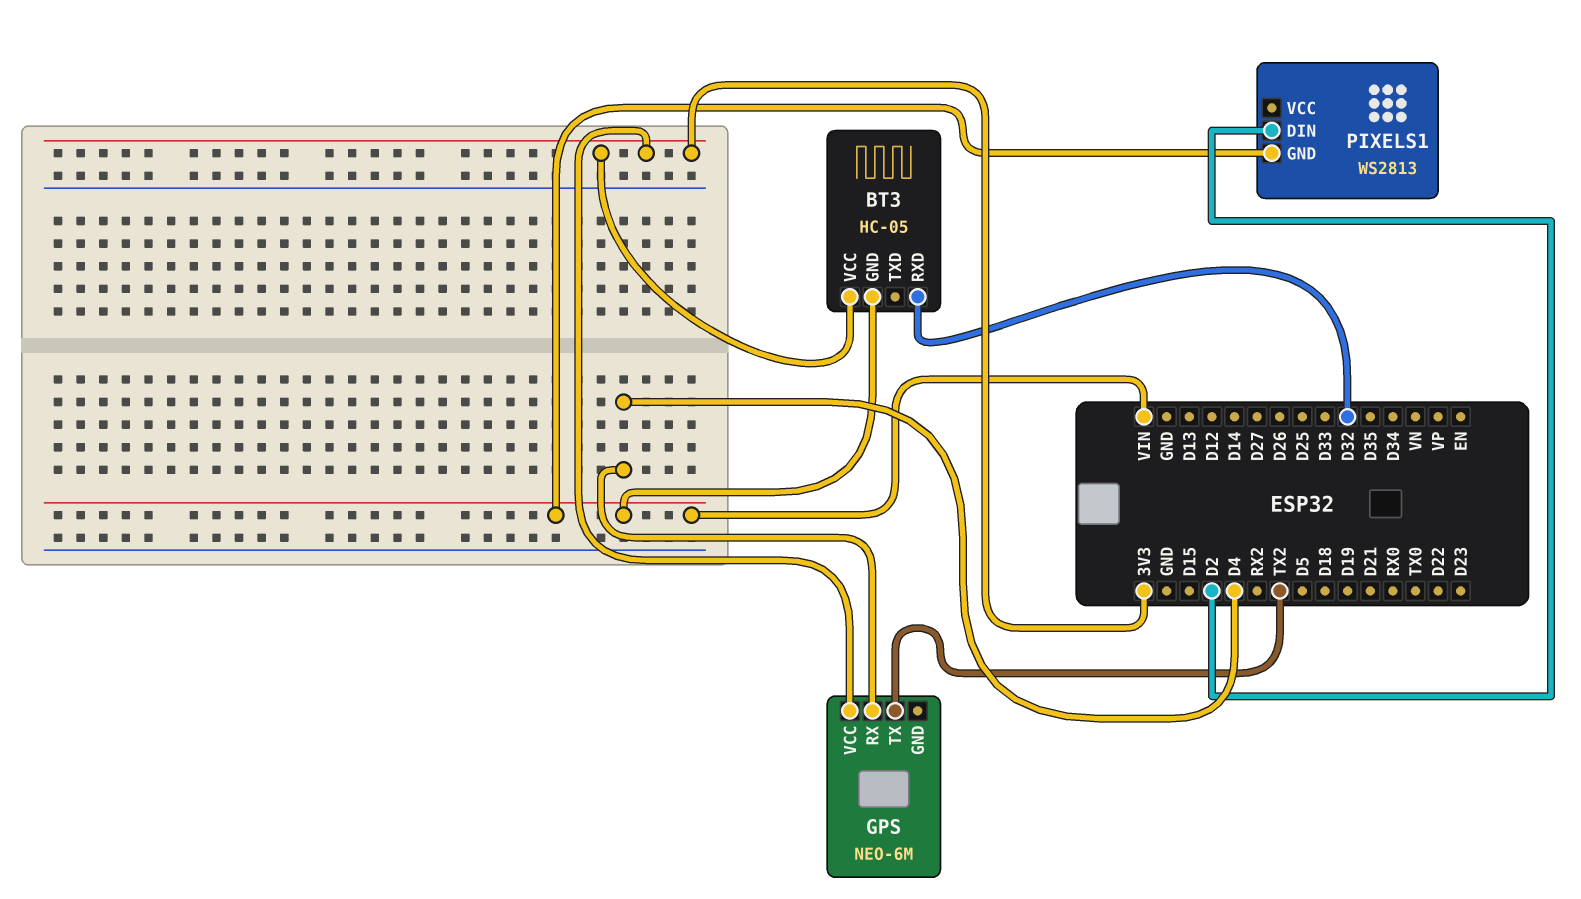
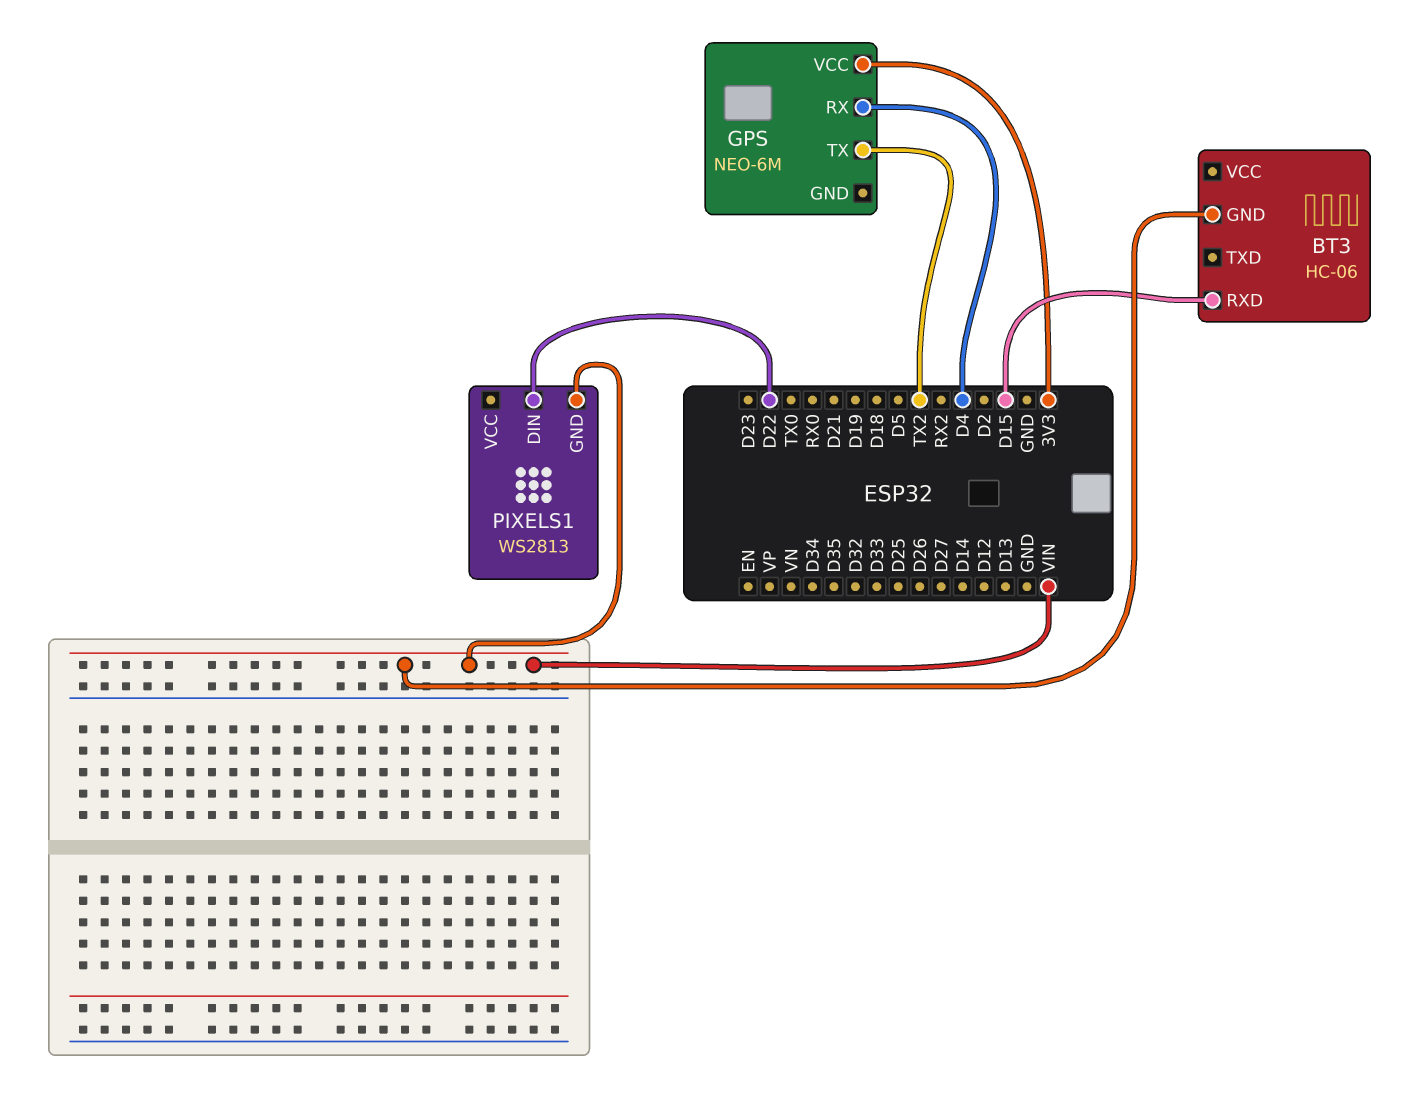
BT3: HC-05 -> HC-06
BT3 pin RXD: D32 -> D15
BT3 pin VCC: 3V3 -> none
PIXELS1 pin DIN: D2 -> D22

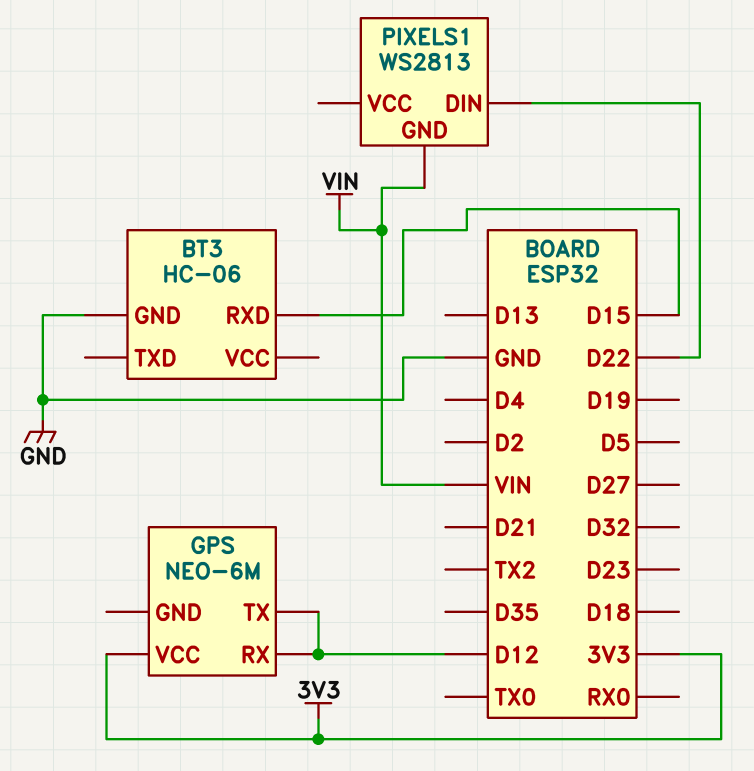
BT3 pin GND: VIN -> GND
GPS pin RX: D4 -> D12
GPS pin TX: TX2 -> D12

